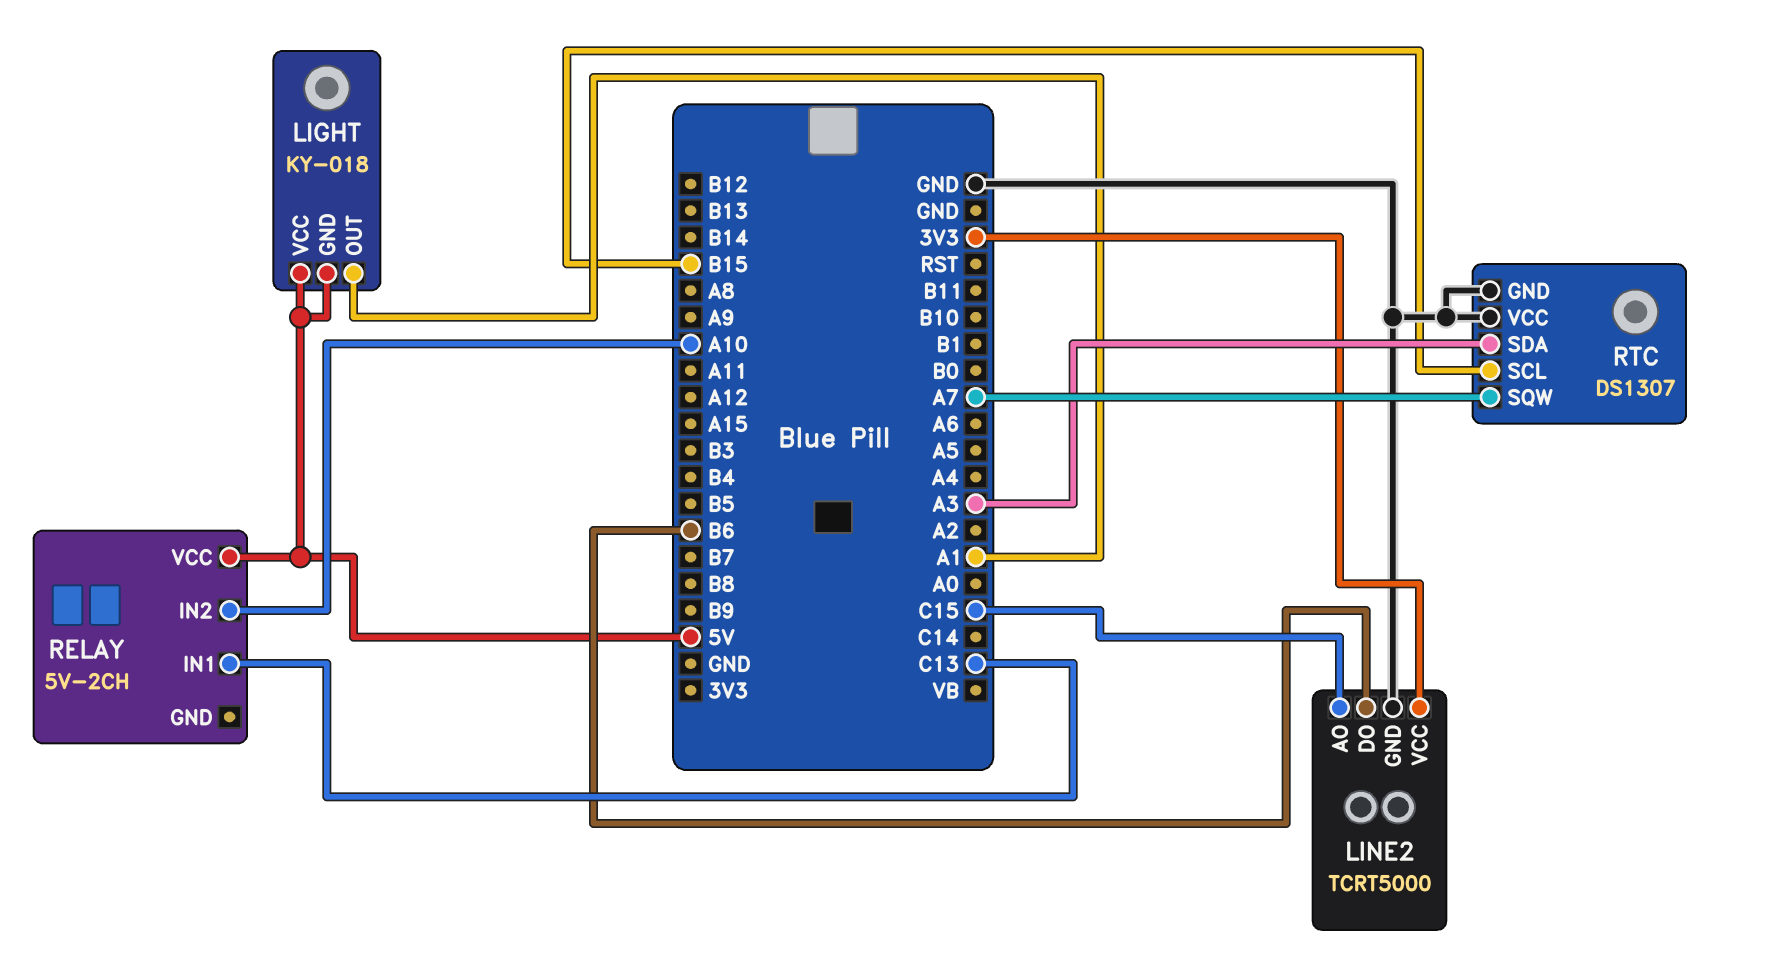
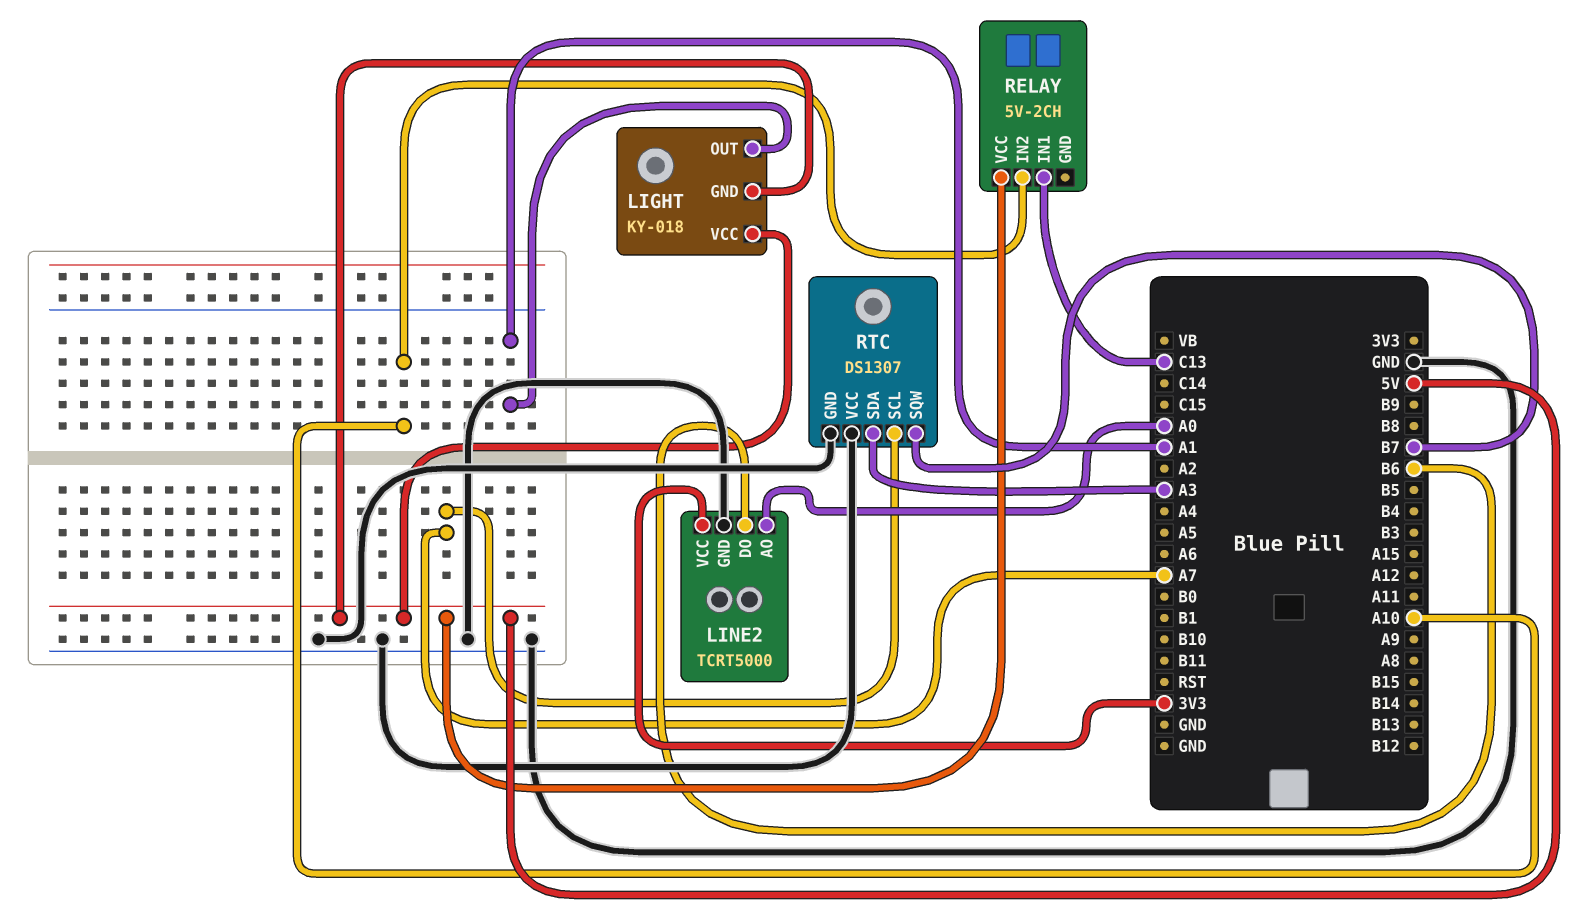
LINE2 pin AO: C15 -> A0
RTC pin SCL: B15 -> A7
RTC pin SQW: A7 -> B7

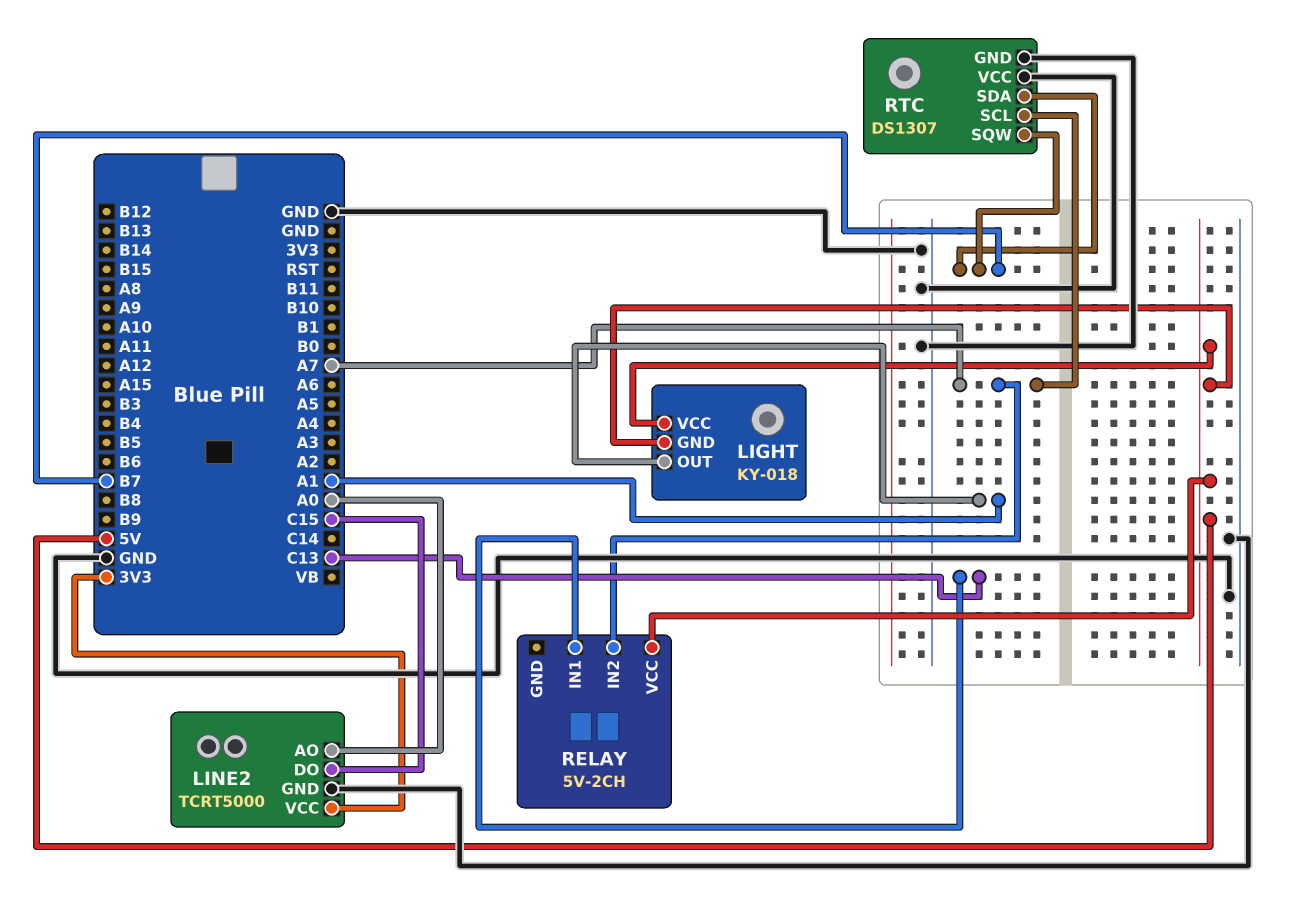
LINE2 pin DO: B6 -> C15
RELAY pin IN2: A10 -> A7
RTC pin SDA: A3 -> B7

